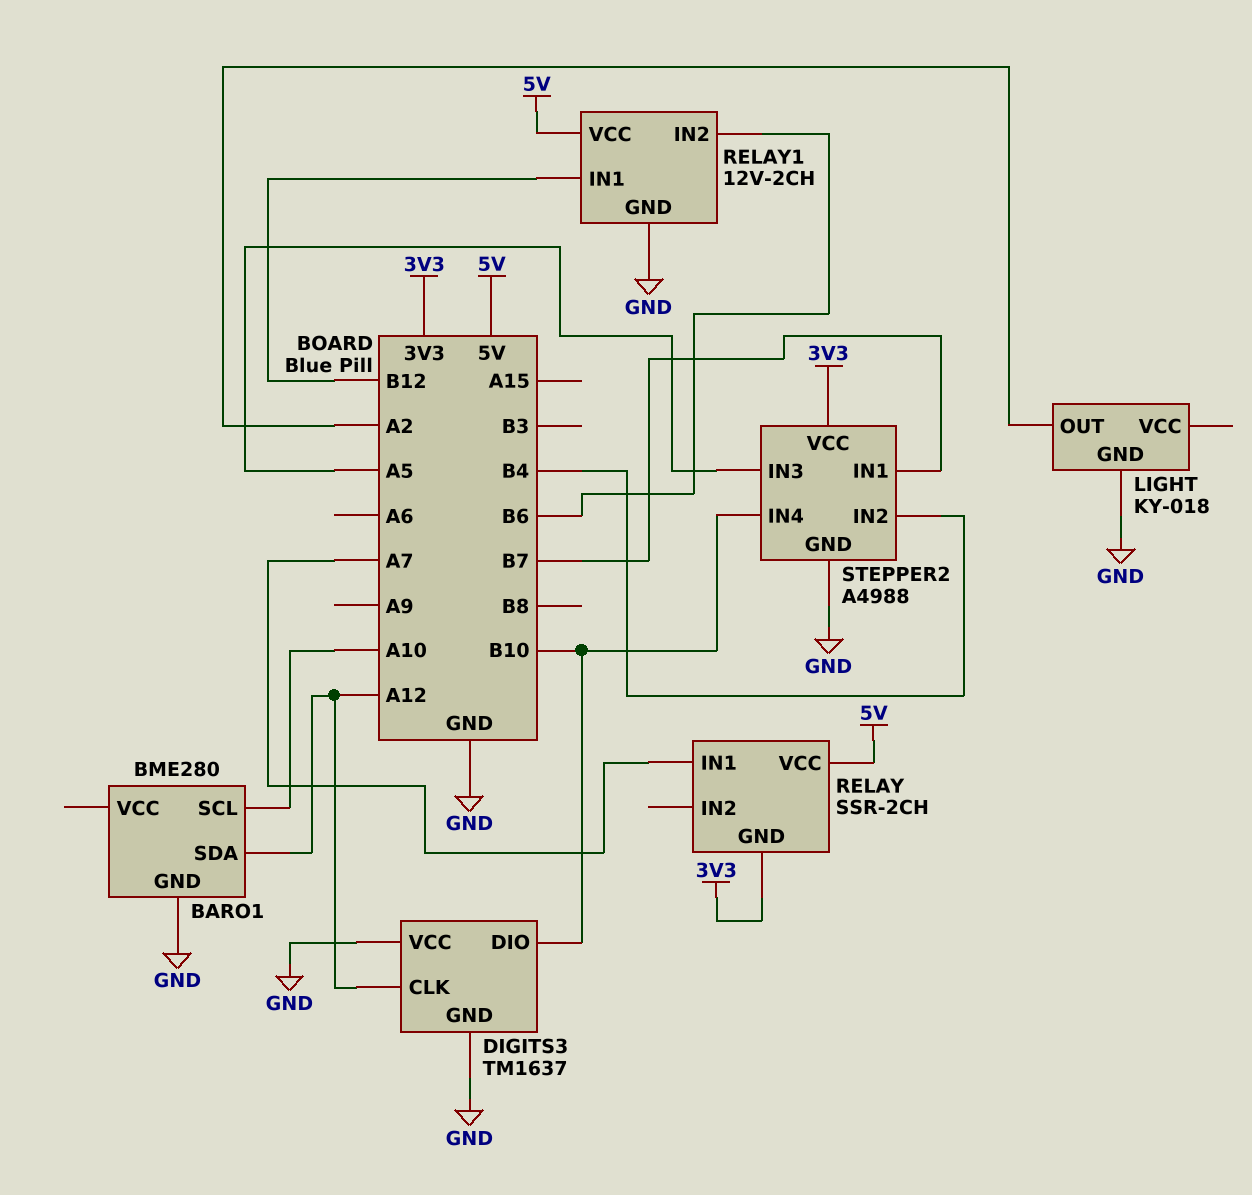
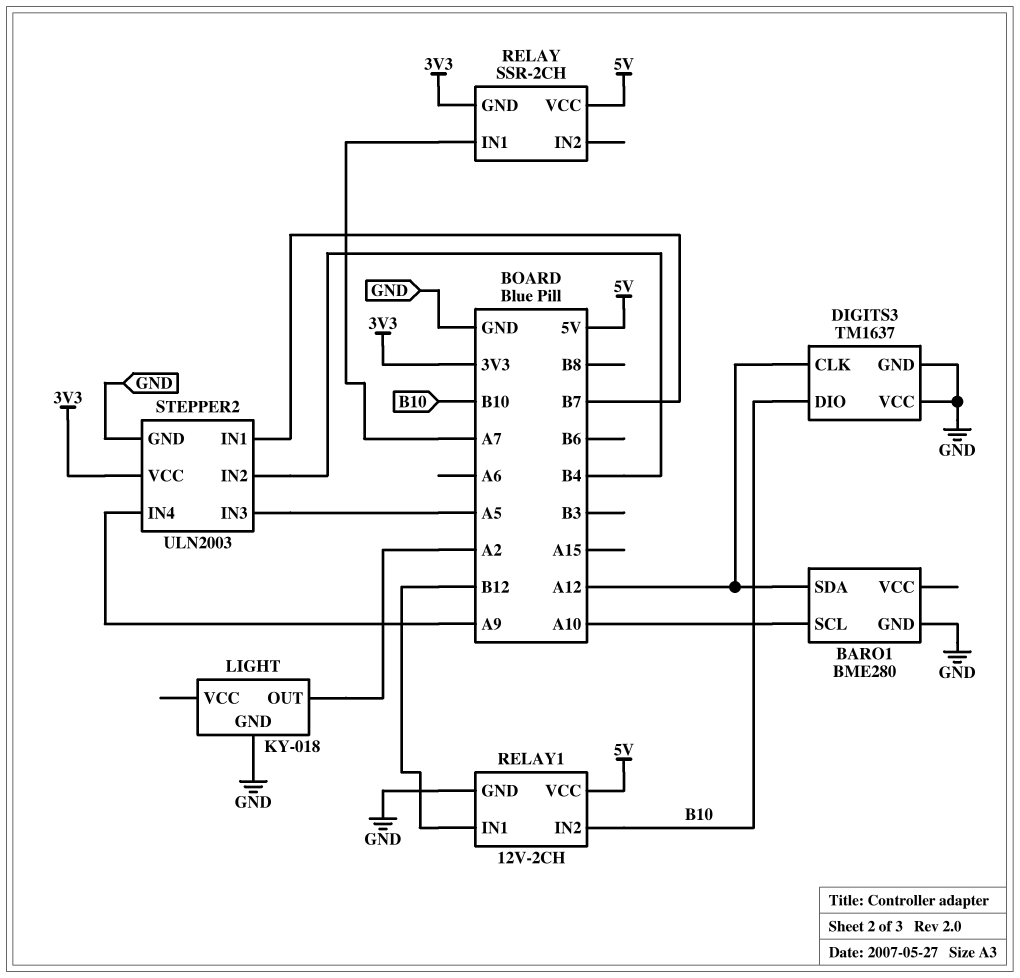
RELAY1 pin IN2: B6 -> B10
STEPPER2: A4988 -> ULN2003
STEPPER2 pin IN4: B10 -> A9

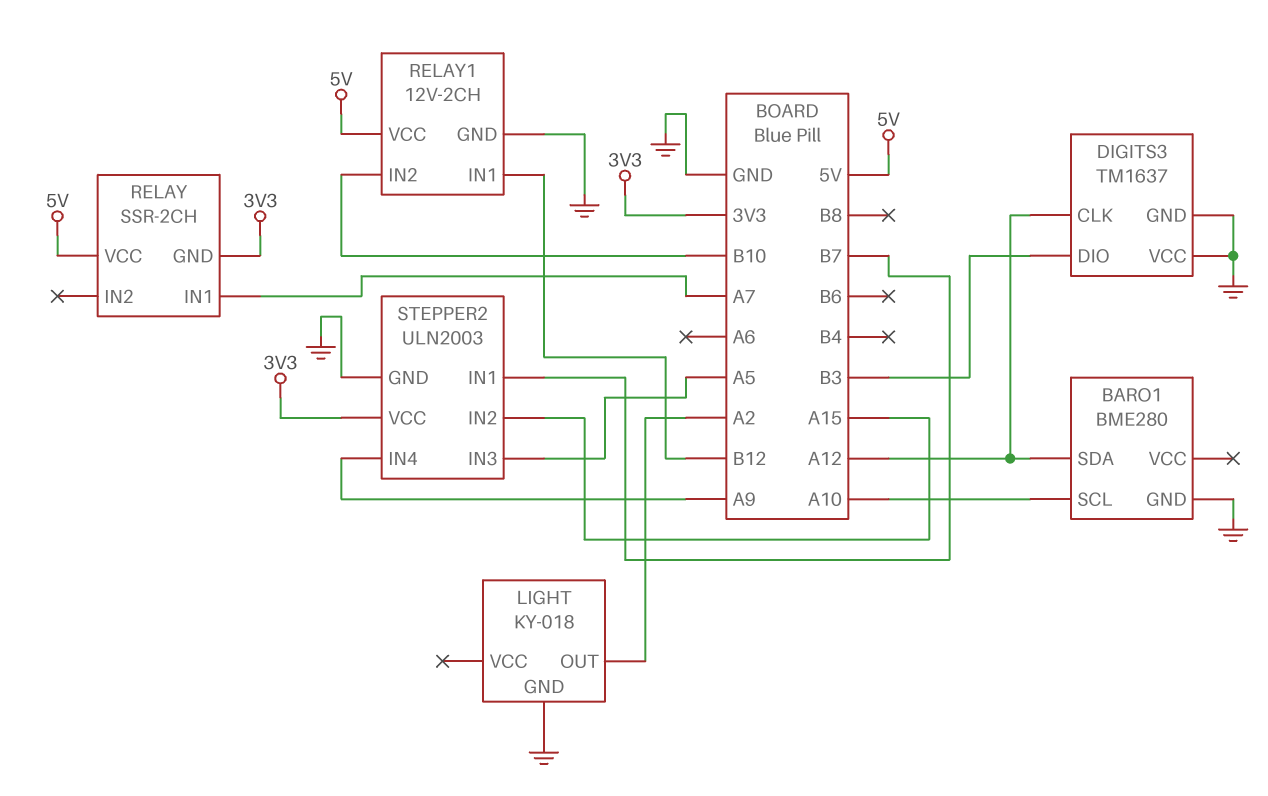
DIGITS3 pin DIO: B10 -> B3
STEPPER2 pin IN2: B4 -> A15

